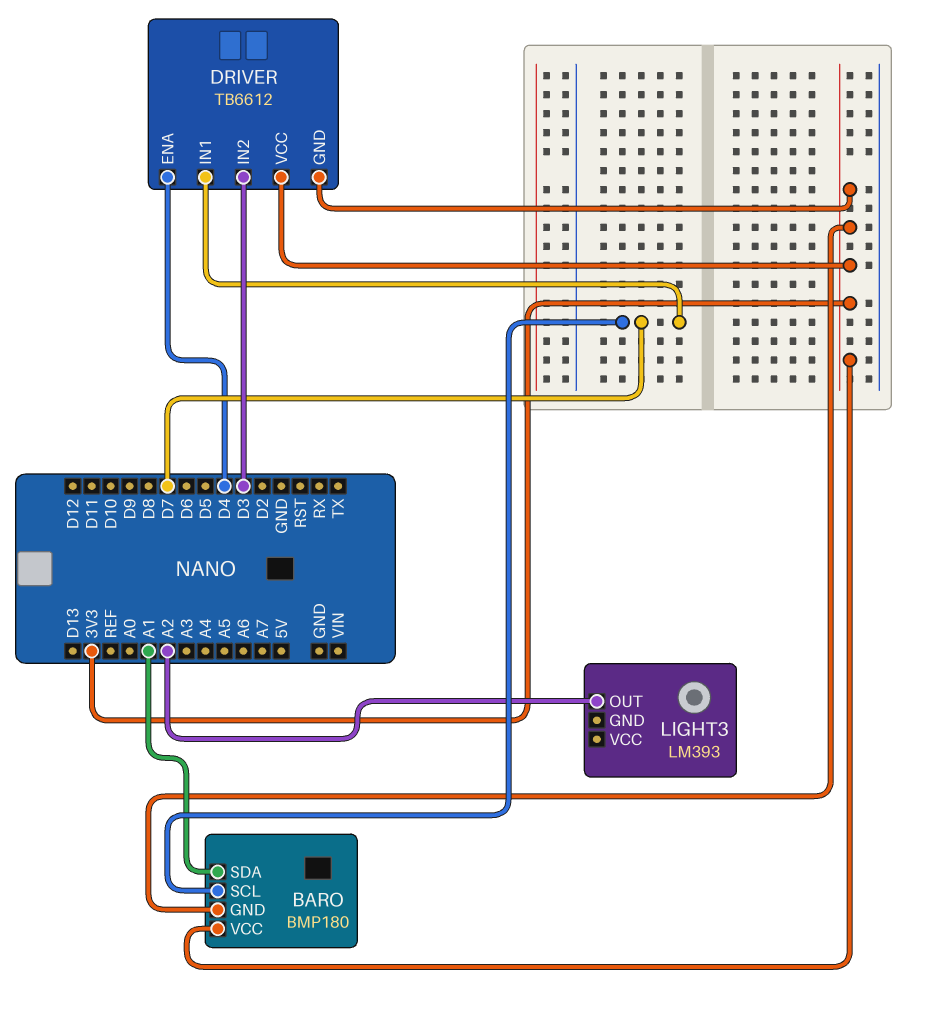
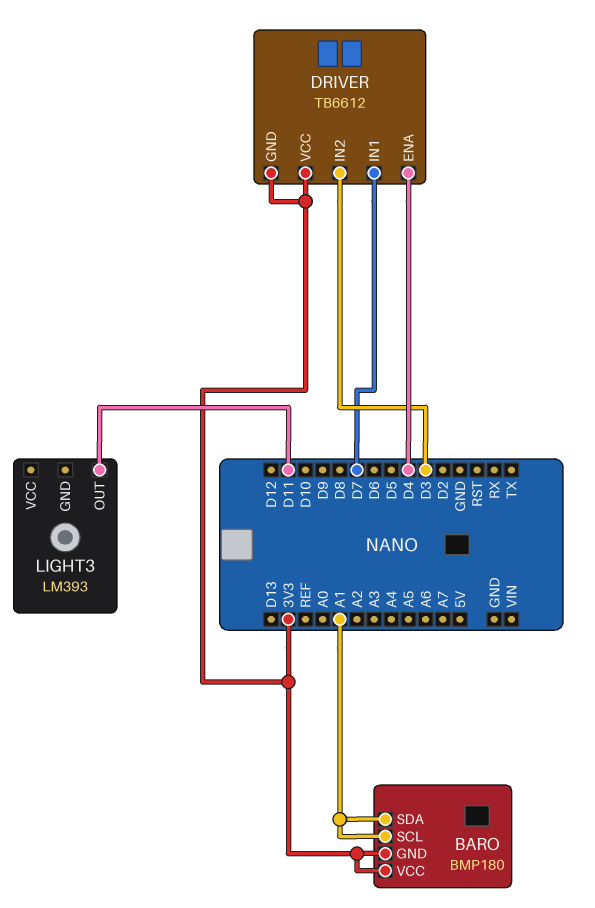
BARO pin SCL: D7 -> A1
LIGHT3 pin OUT: A2 -> D11

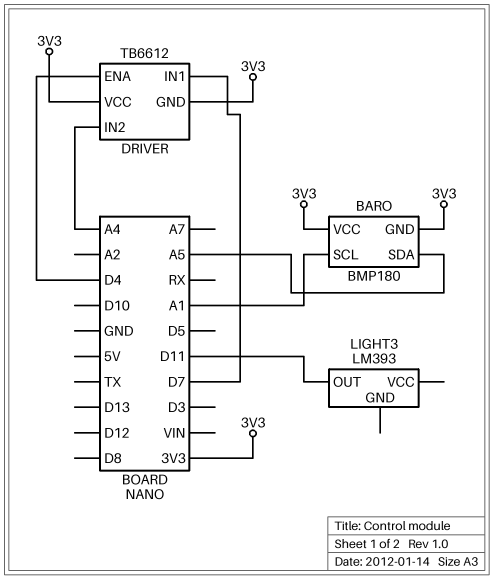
BARO pin SDA: A1 -> A5
DRIVER pin IN2: D3 -> A4

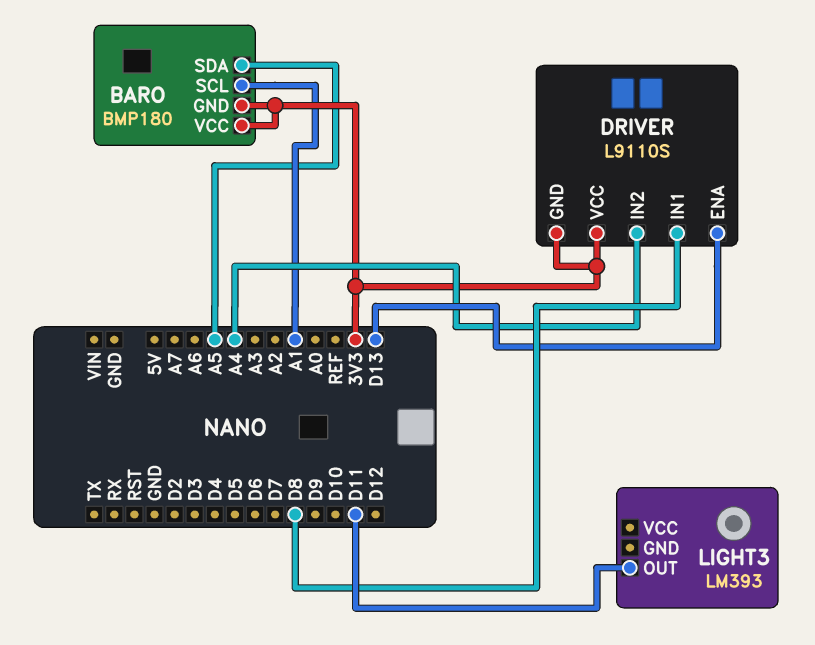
DRIVER: TB6612 -> L9110S
DRIVER pin ENA: D4 -> D13
DRIVER pin IN1: D7 -> D8

